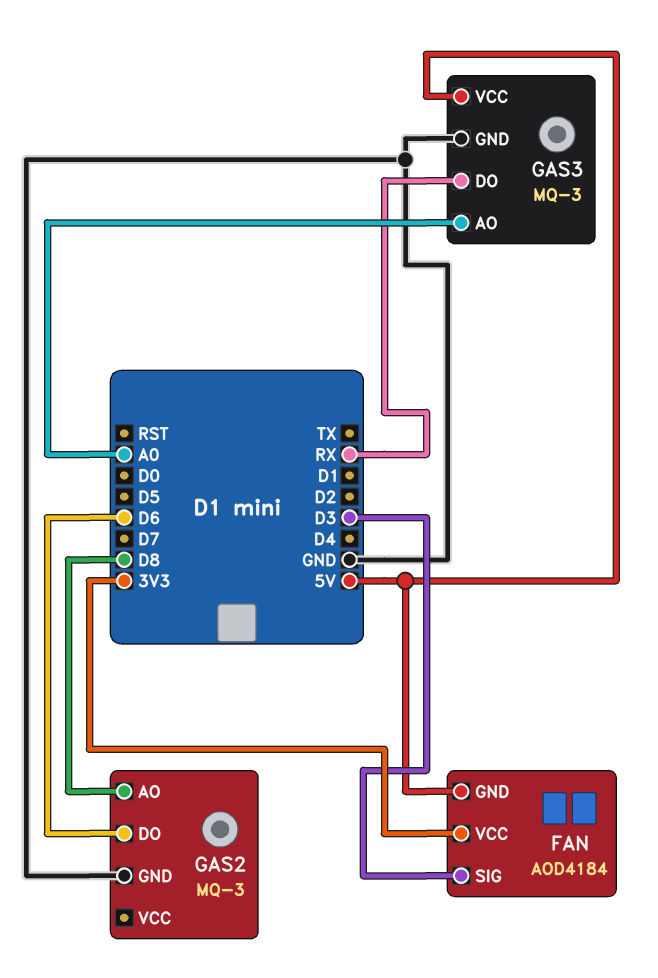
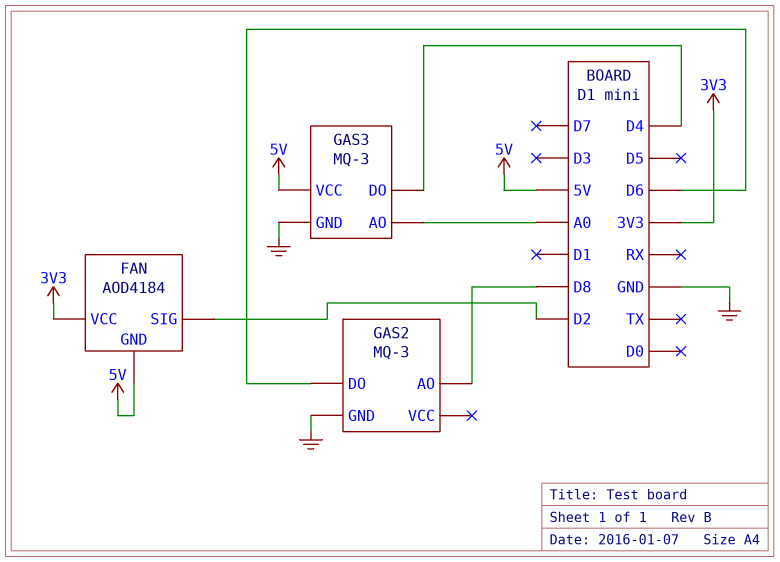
FAN pin SIG: D3 -> D2
GAS3 pin DO: RX -> D4

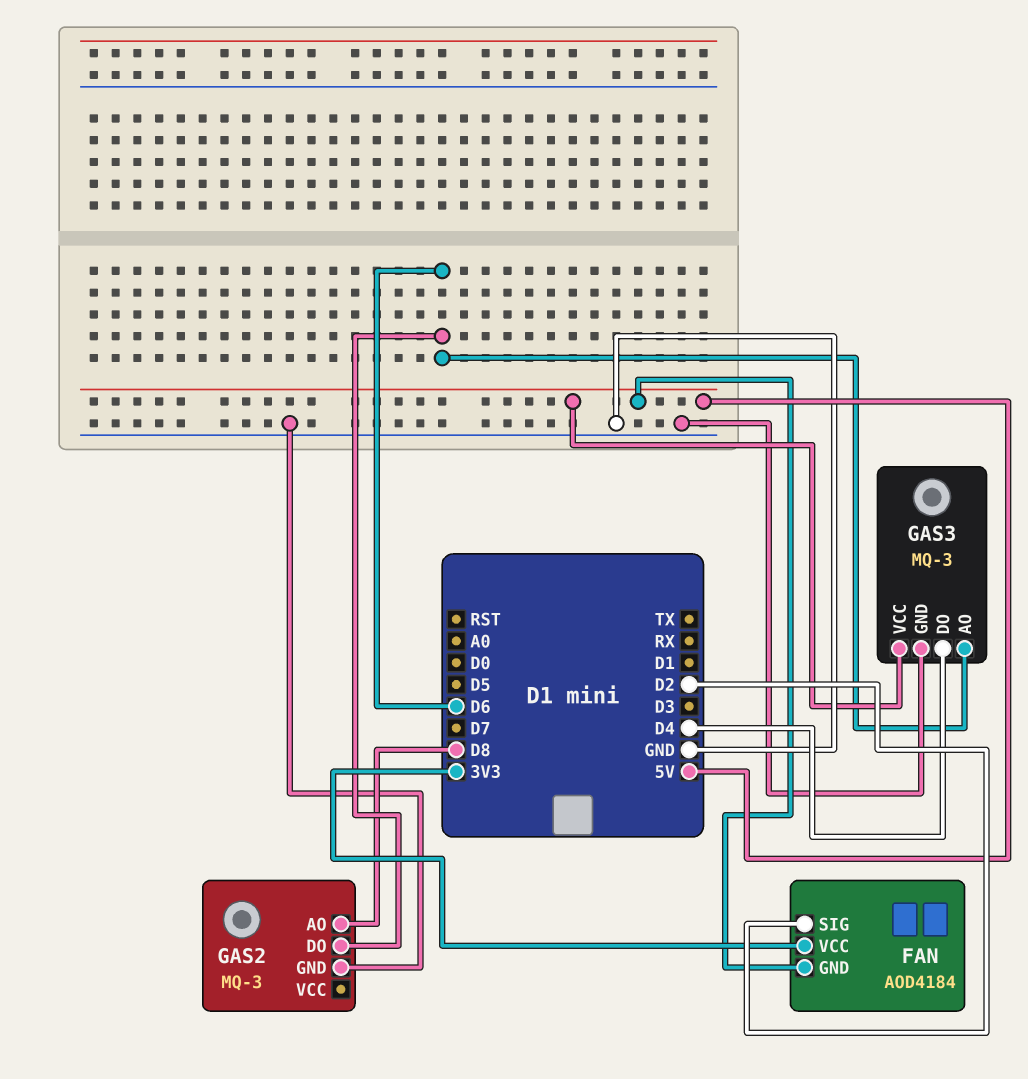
GAS3 pin AO: A0 -> D6

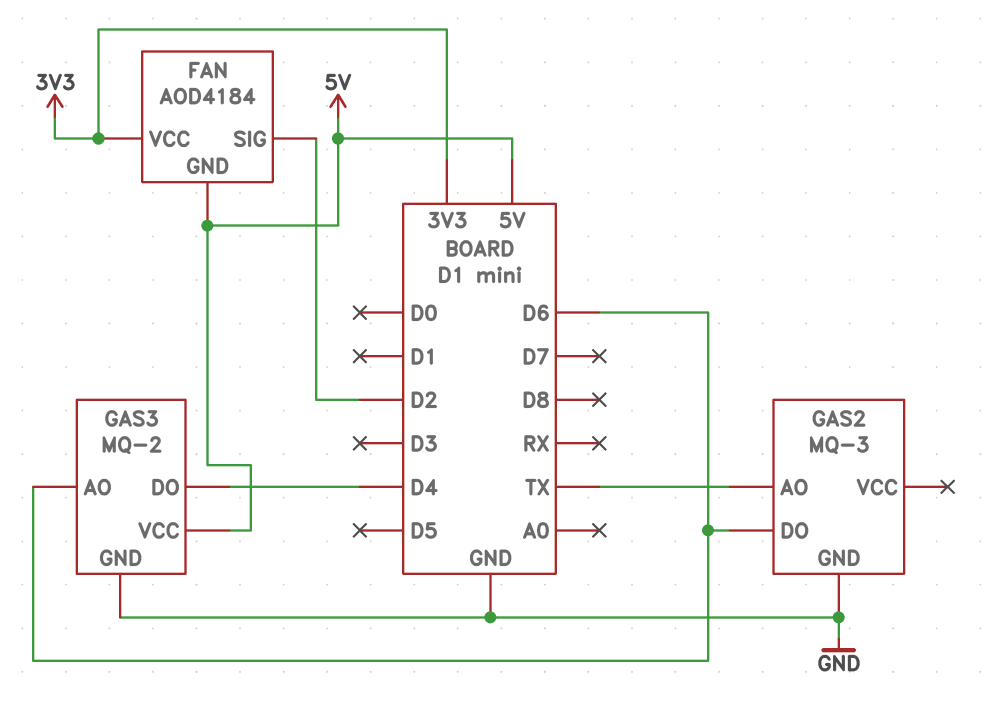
GAS2 pin AO: D8 -> TX
GAS3: MQ-3 -> MQ-2

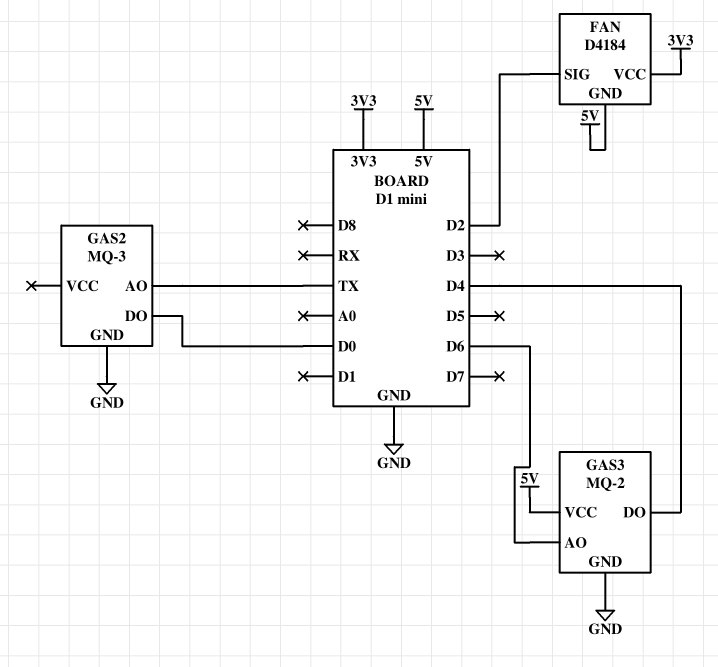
FAN: AOD4184 -> D4184
GAS2 pin DO: D6 -> D0

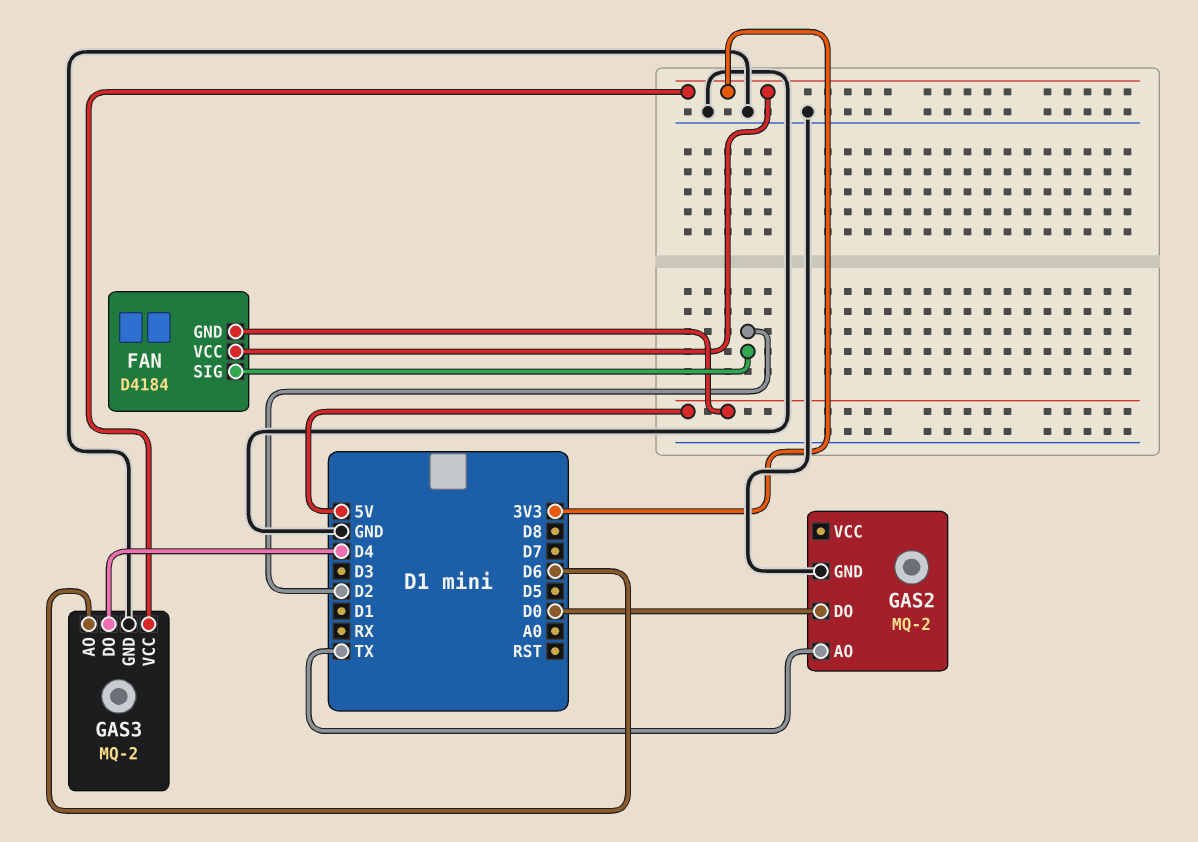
GAS2: MQ-3 -> MQ-2
GAS3 pin VCC: 5V -> 3V3

